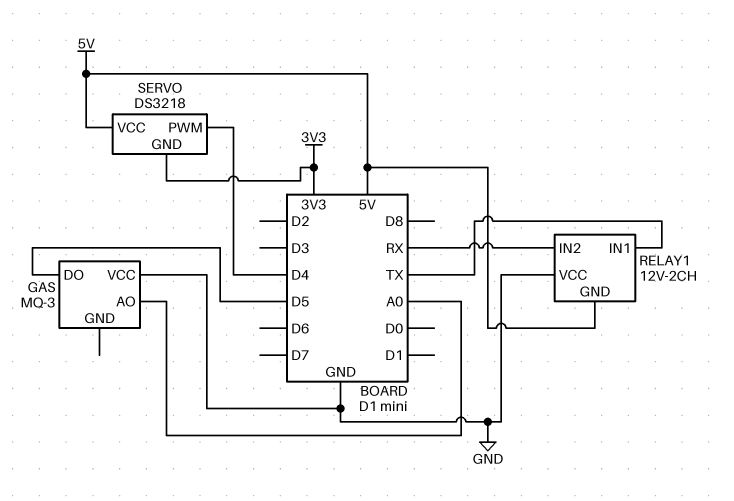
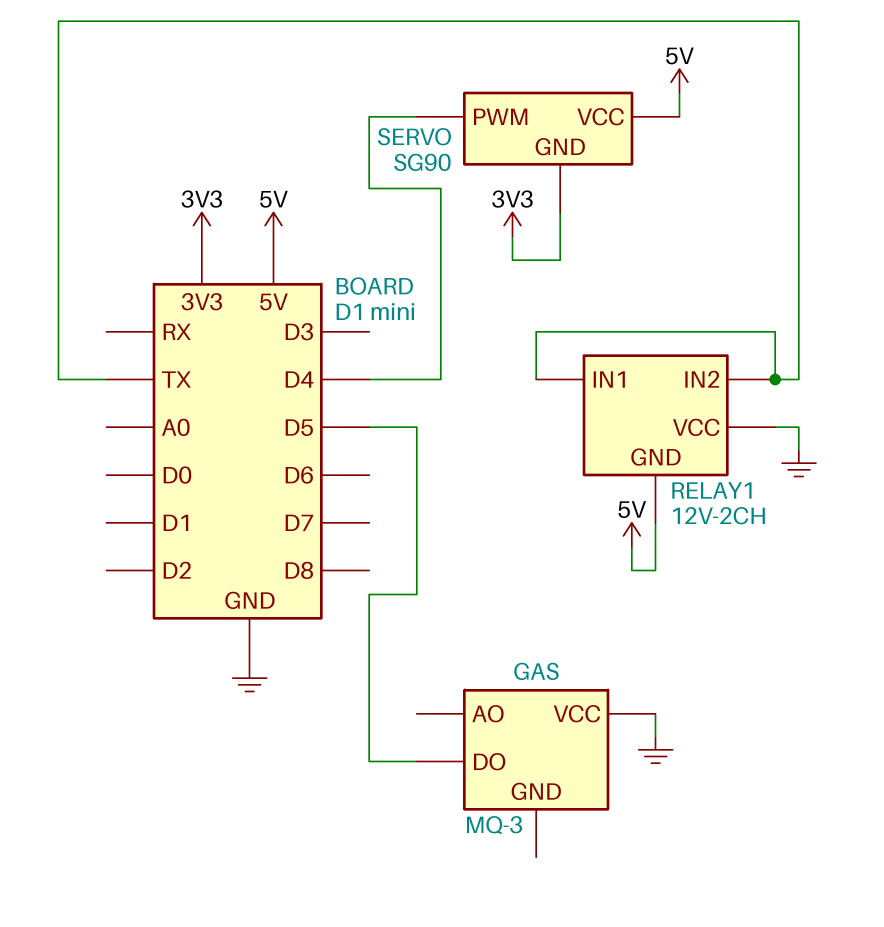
GAS pin AO: A0 -> none
RELAY1 pin IN2: RX -> TX
SERVO: DS3218 -> SG90

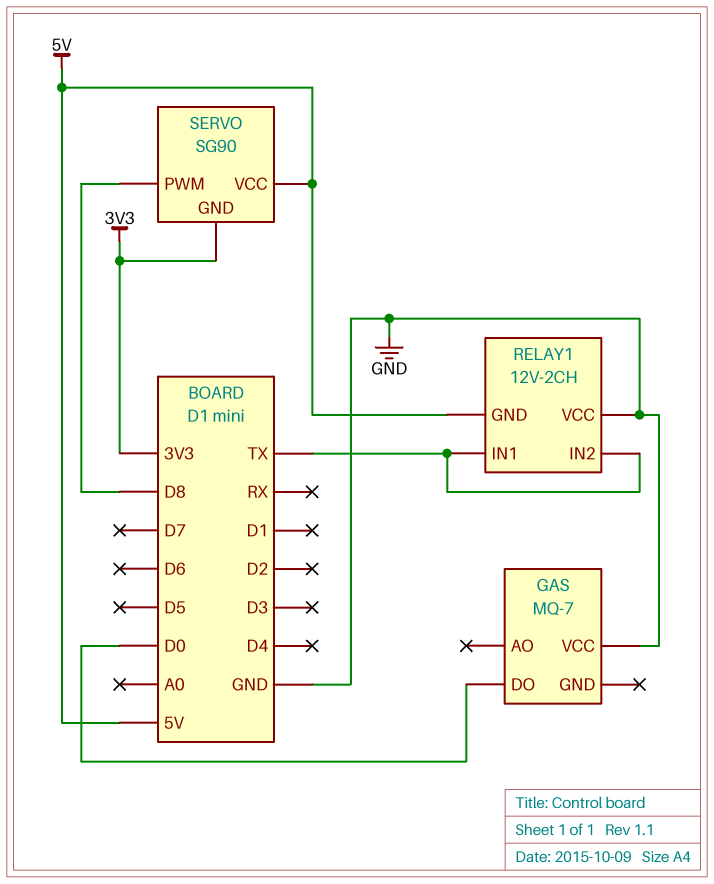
GAS: MQ-3 -> MQ-7
GAS pin DO: D5 -> D0
SERVO pin PWM: D4 -> D8

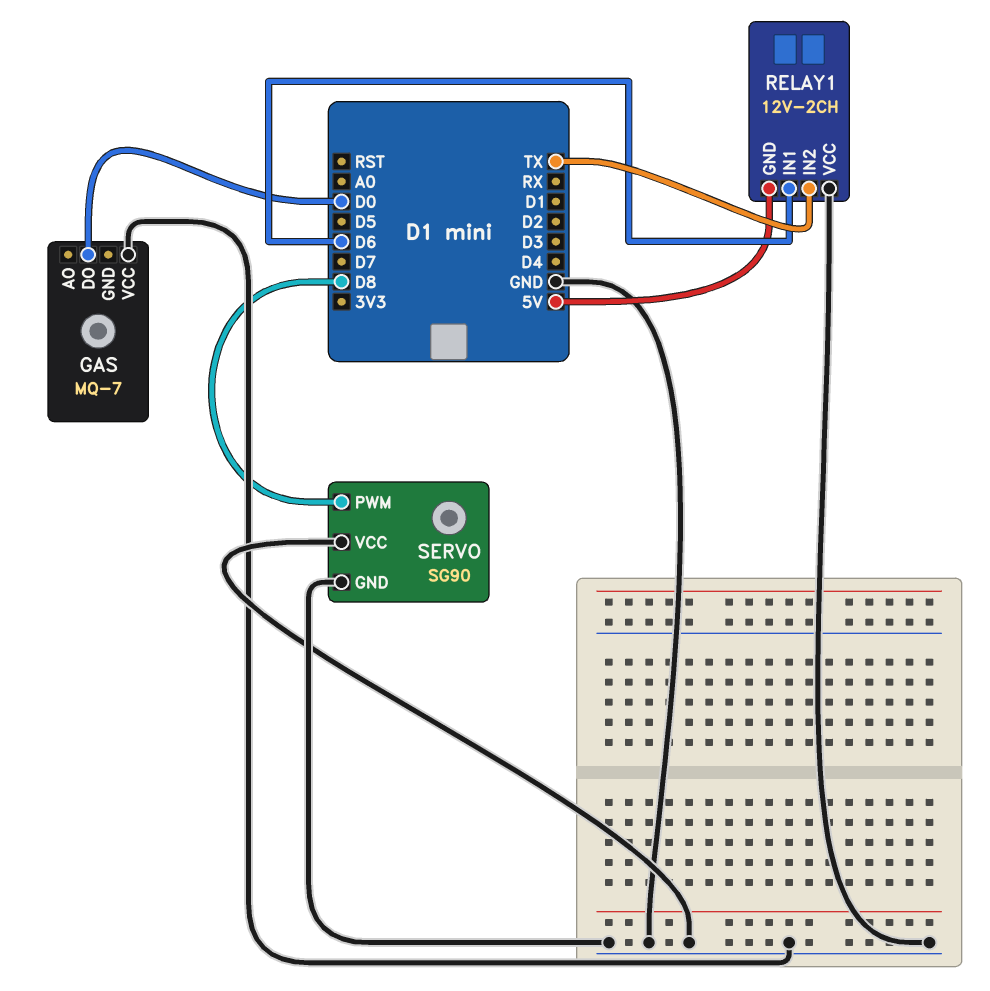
RELAY1 pin IN1: TX -> D6
SERVO pin GND: 3V3 -> GND
SERVO pin VCC: 5V -> GND

